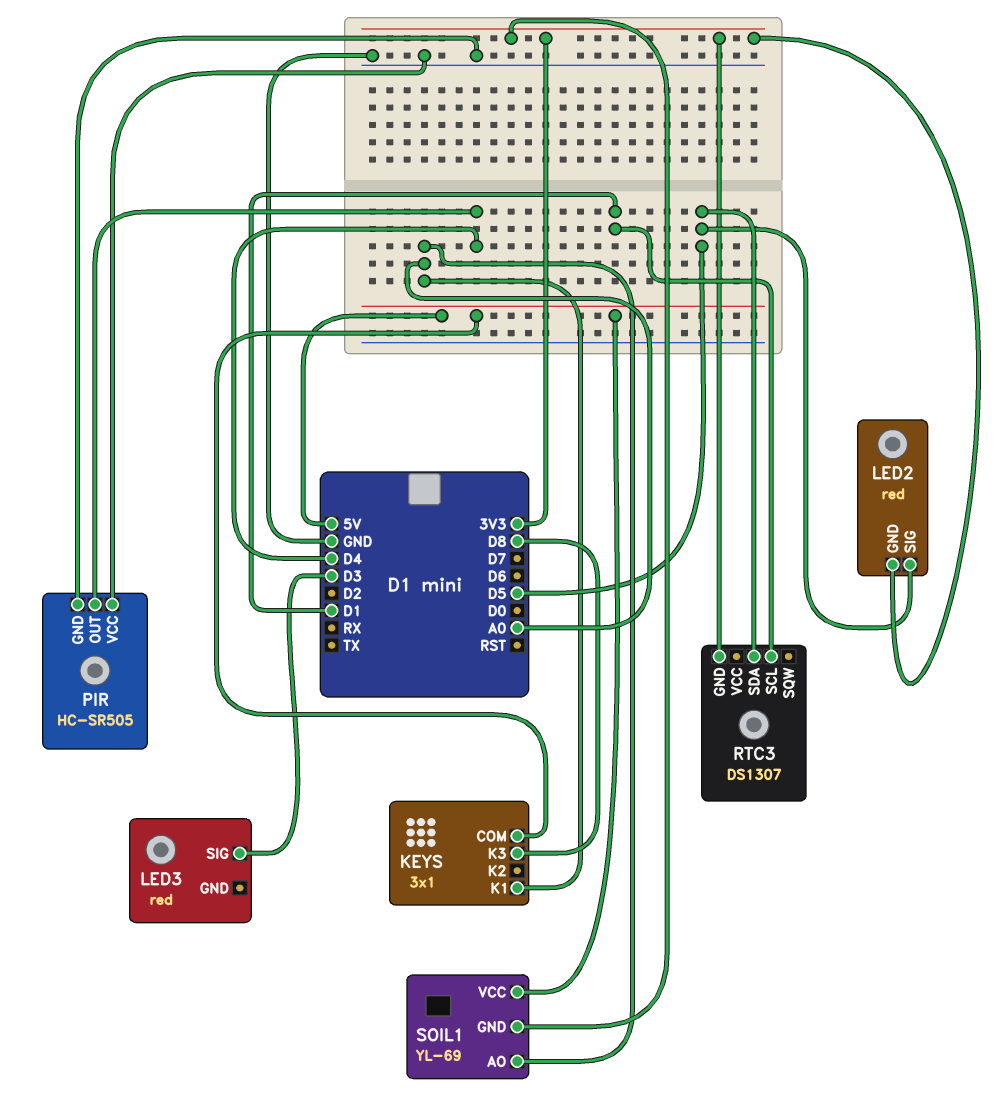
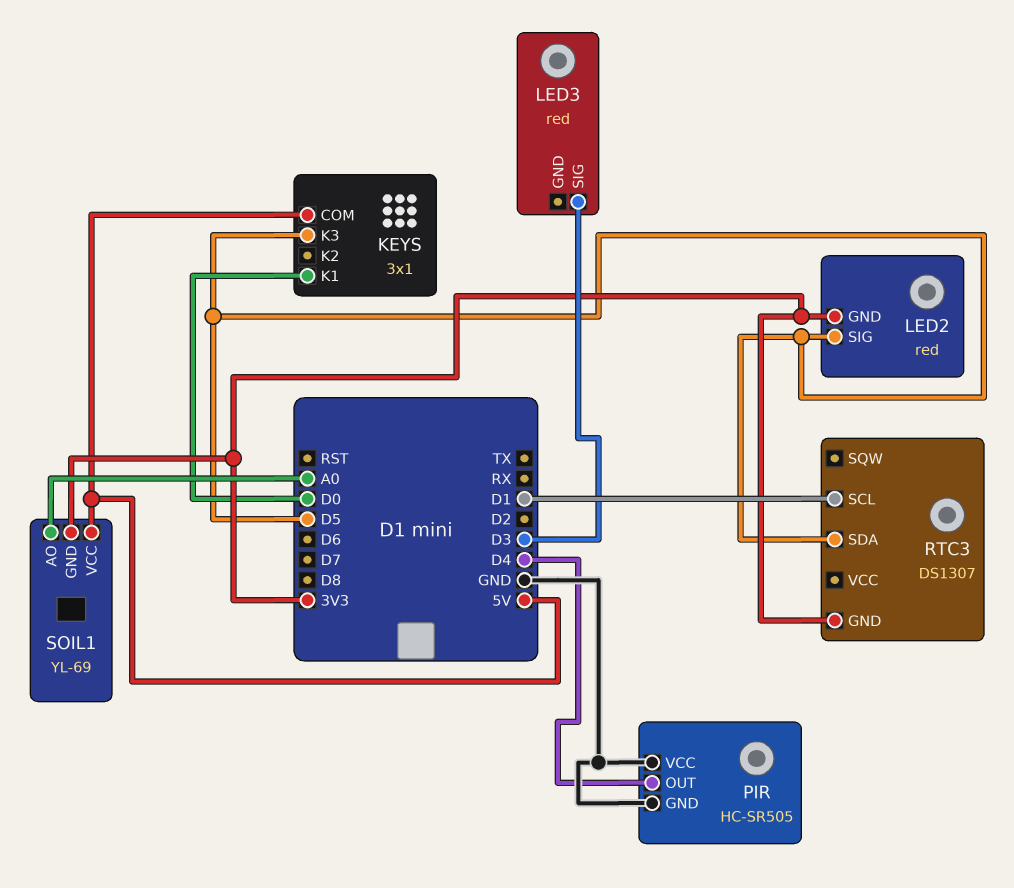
KEYS pin K1: A0 -> D0
KEYS pin K3: D8 -> D5

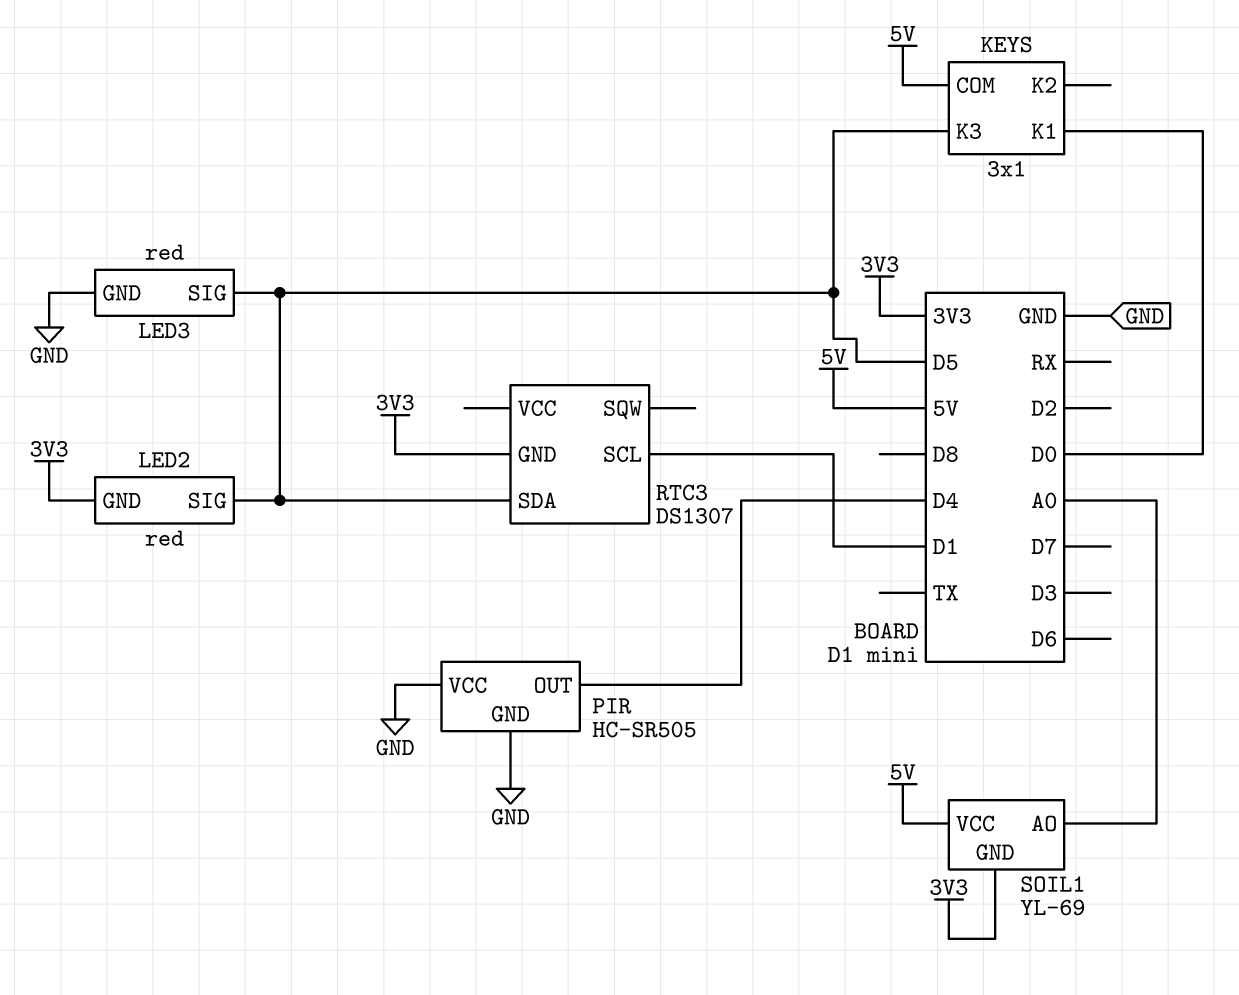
LED3 pin GND: none -> GND
LED3 pin SIG: D3 -> D5

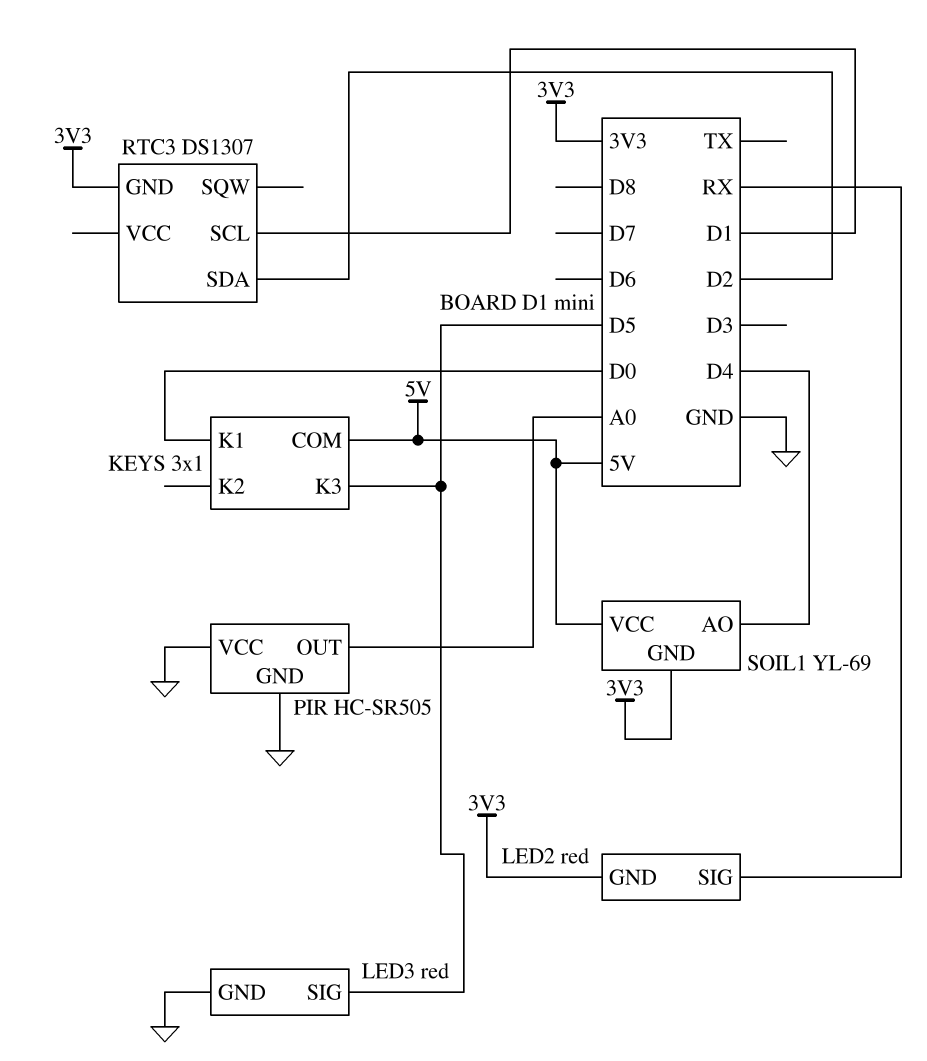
LED2 pin SIG: D5 -> RX
PIR pin OUT: D4 -> A0
RTC3 pin SDA: D5 -> D2
SOIL1 pin AO: A0 -> D4

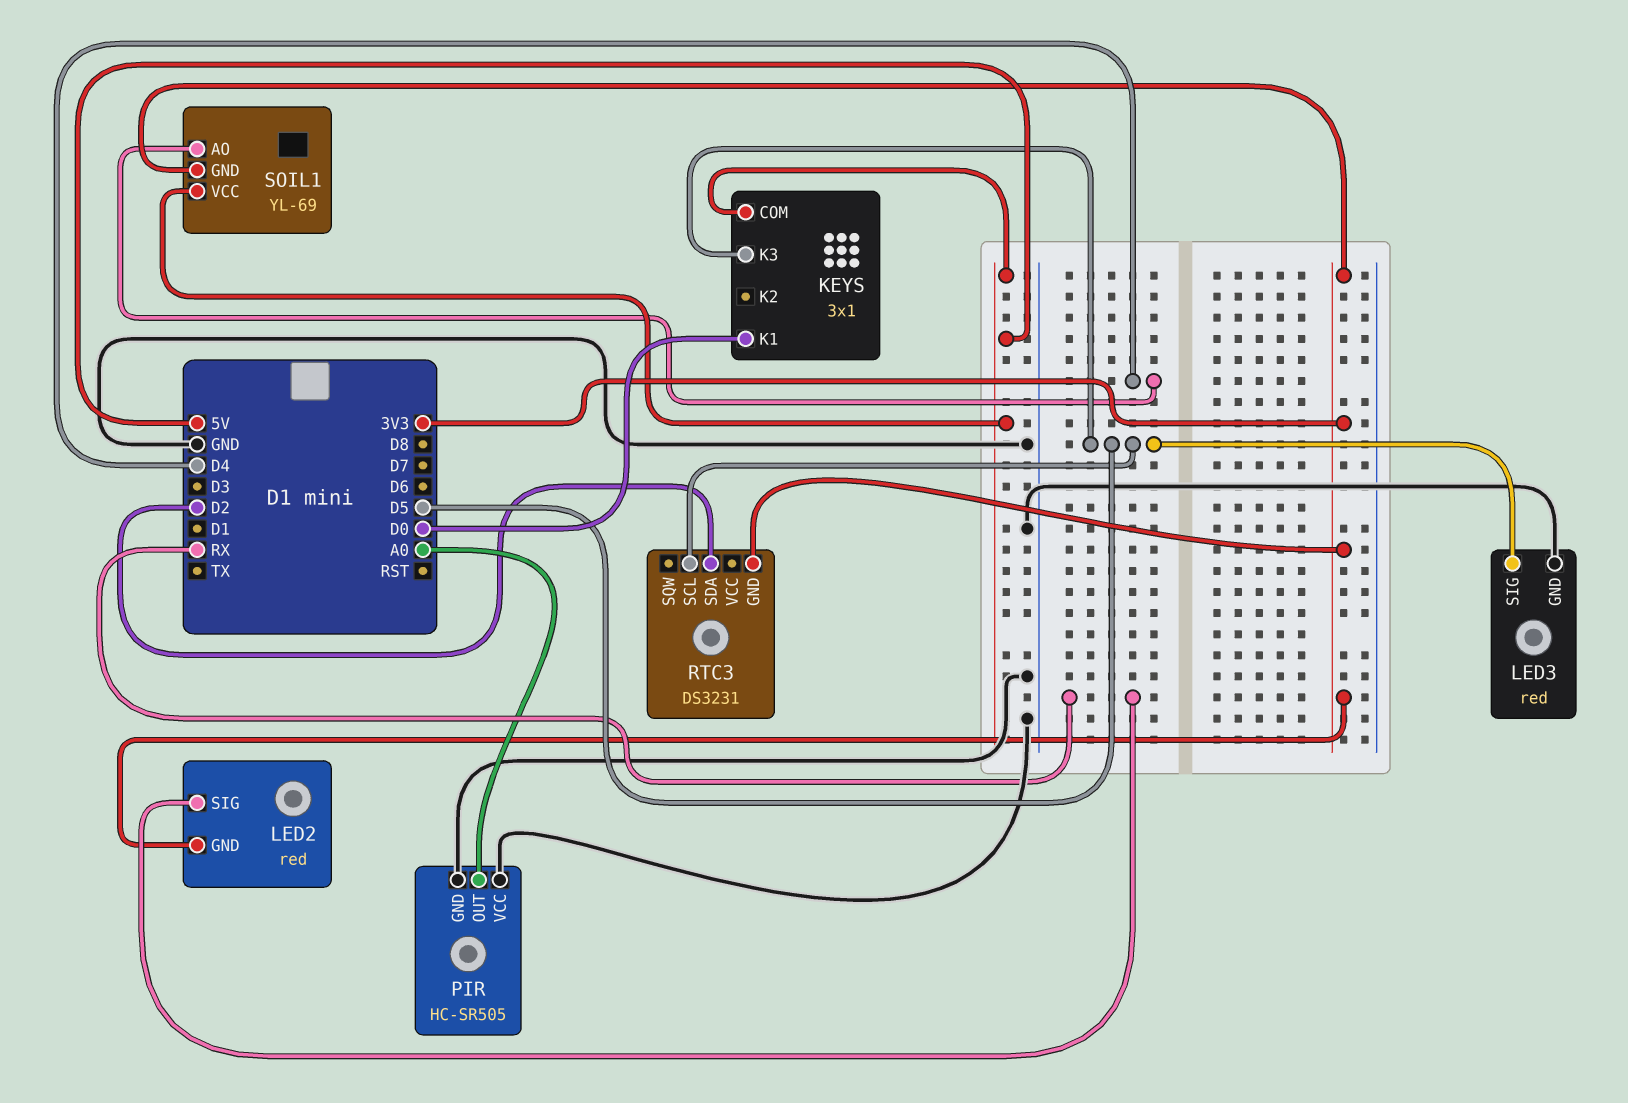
RTC3: DS1307 -> DS3231
RTC3 pin SCL: D1 -> D5

